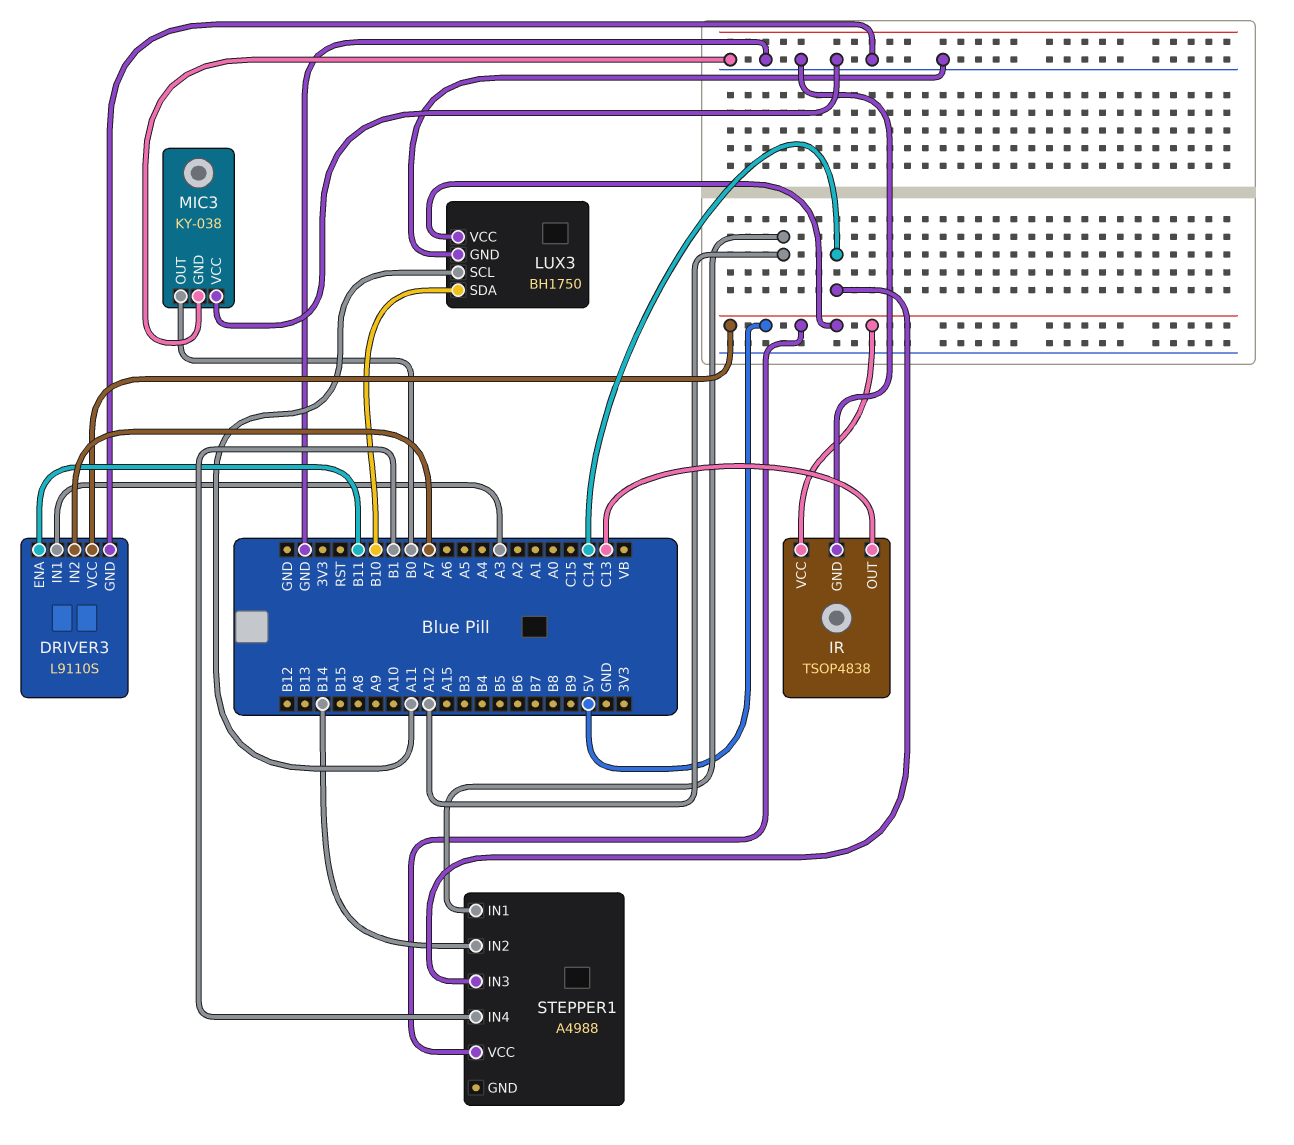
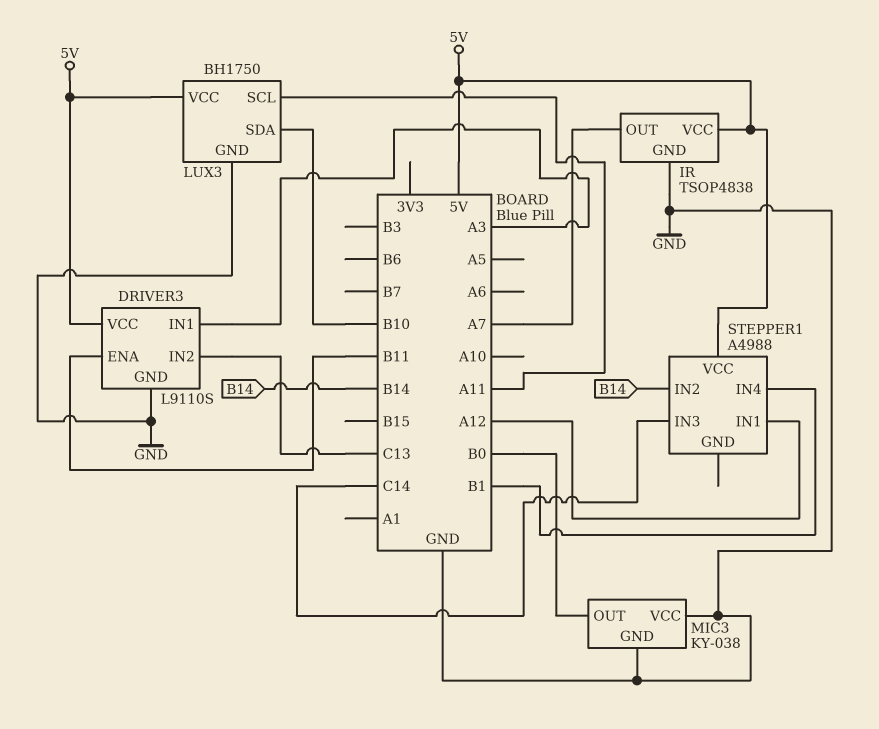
DRIVER3 pin IN2: A7 -> C13
IR pin OUT: C13 -> A7

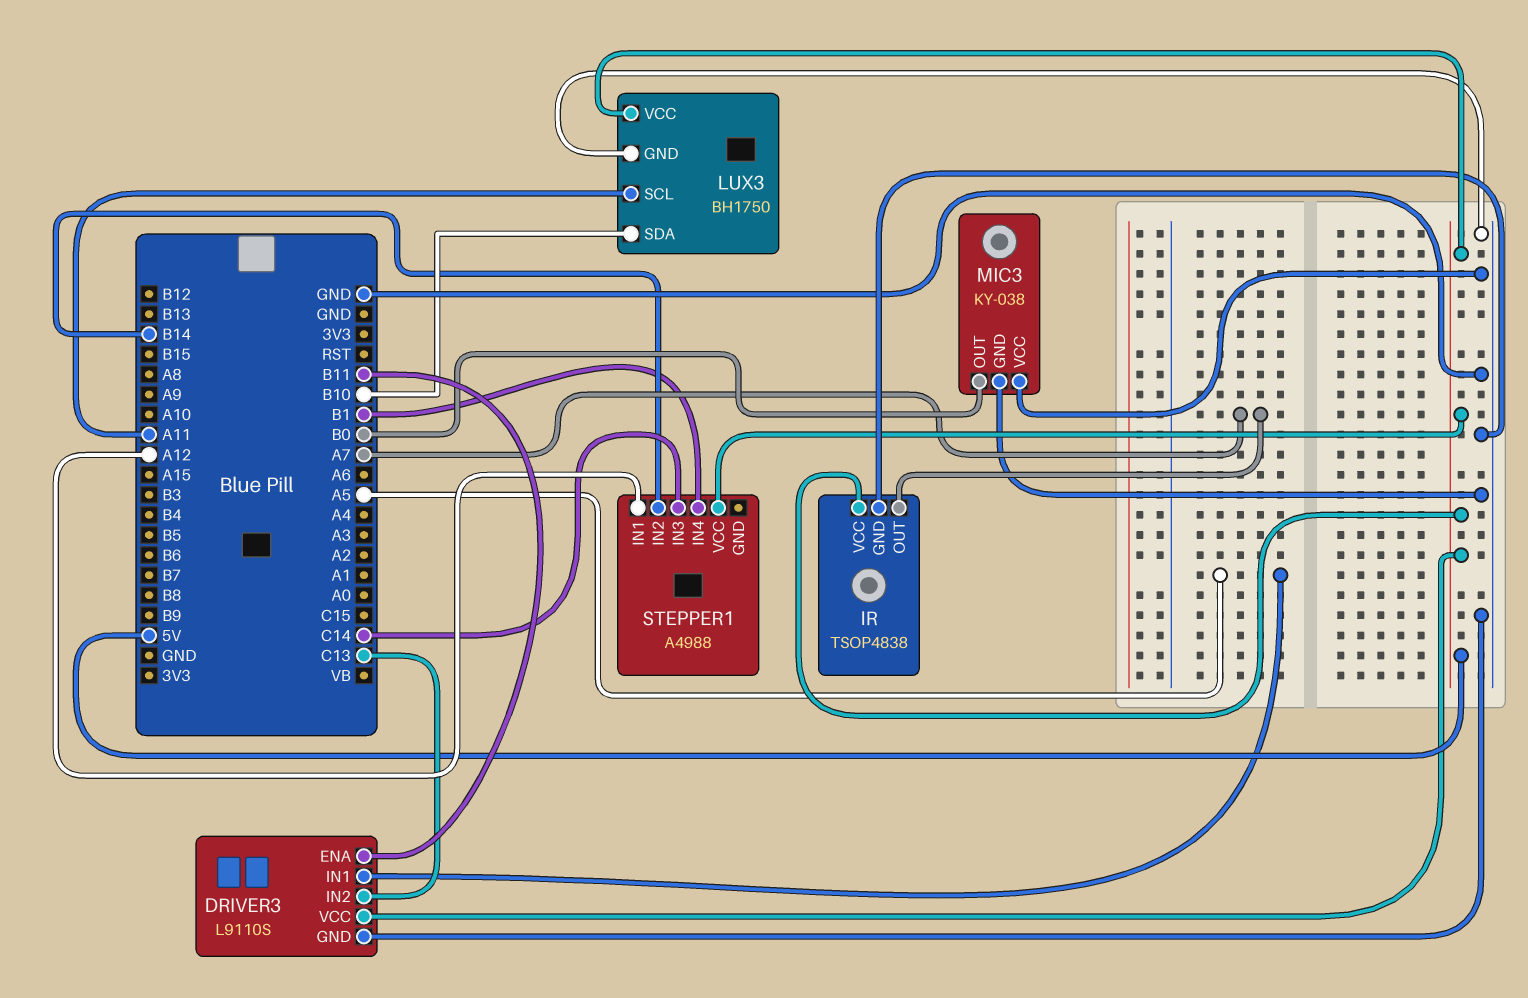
DRIVER3 pin IN1: A3 -> A5

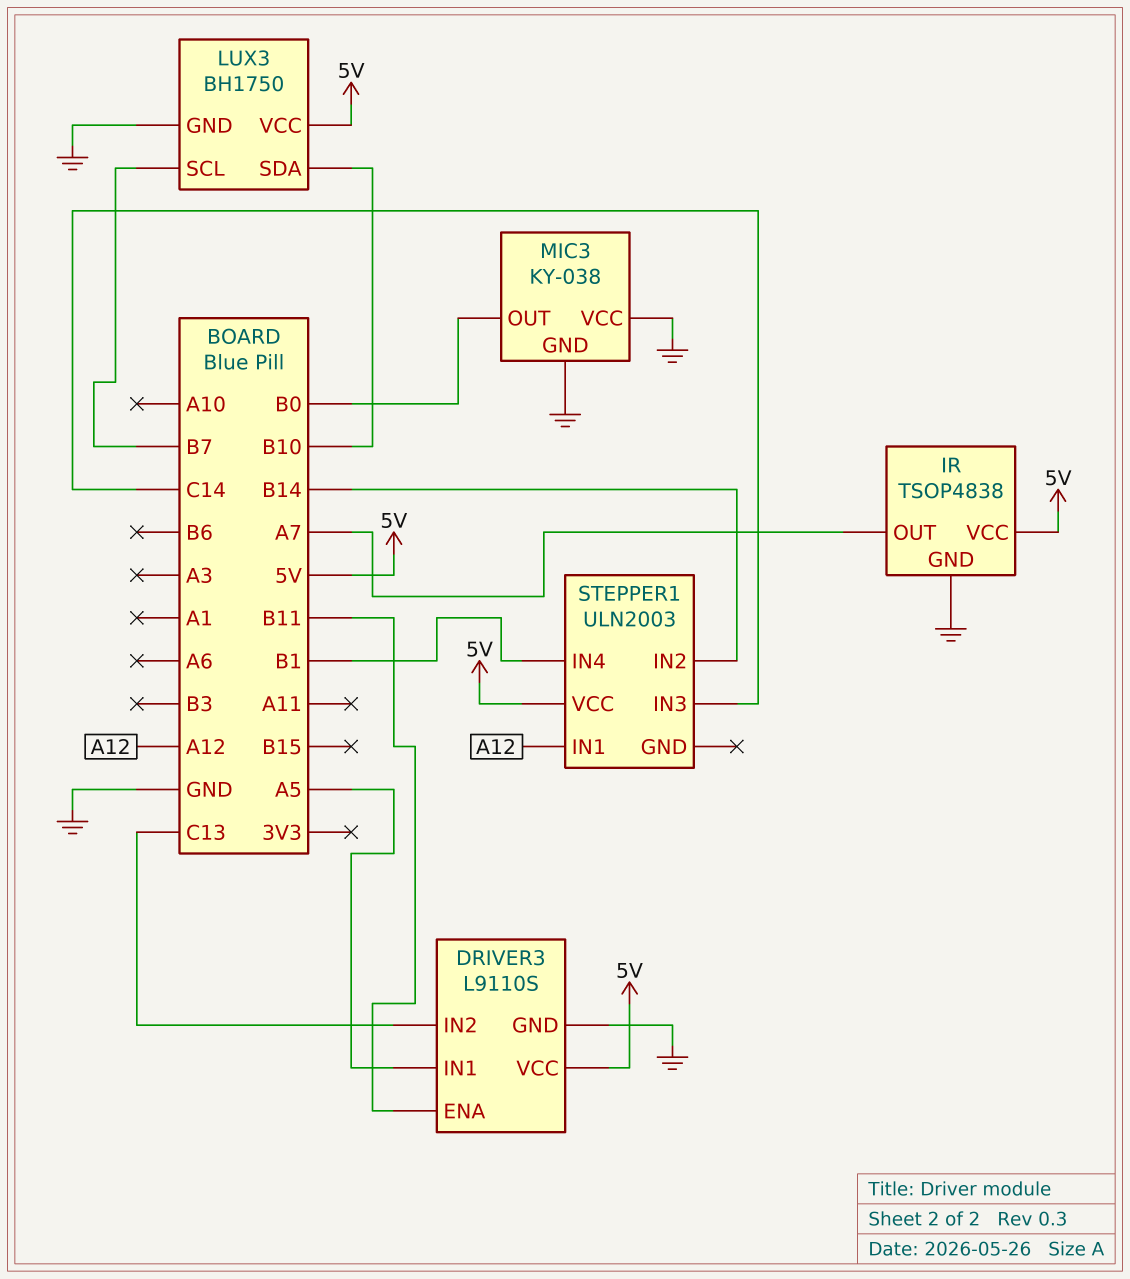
LUX3 pin SCL: A11 -> B7
STEPPER1: A4988 -> ULN2003

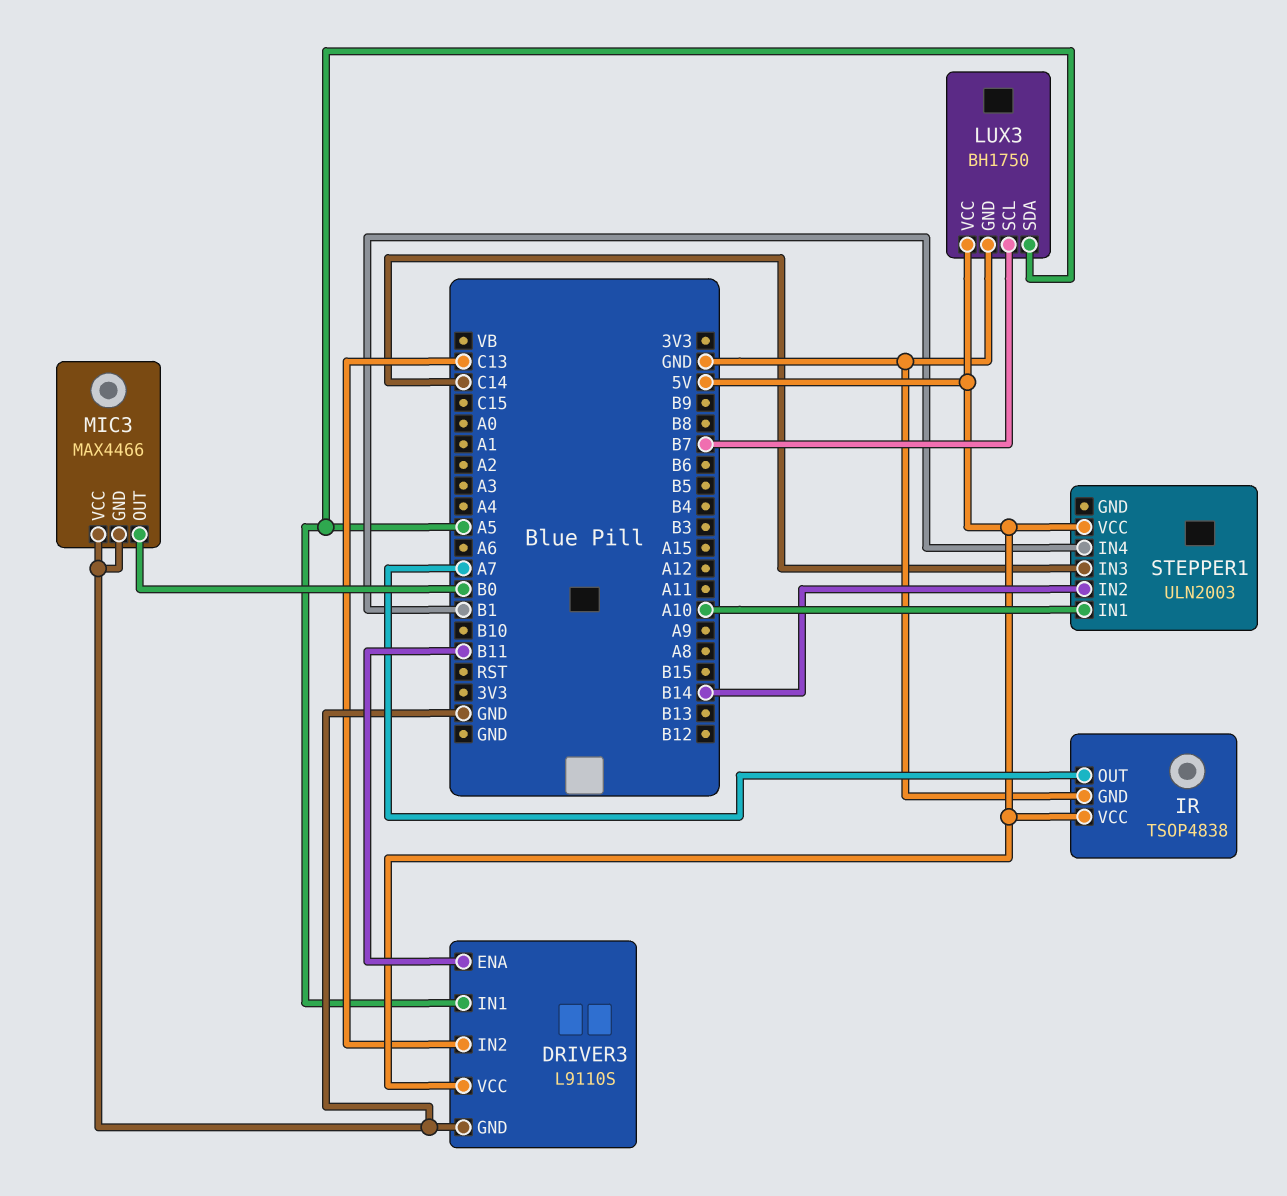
LUX3 pin SDA: B10 -> A5
MIC3: KY-038 -> MAX4466
STEPPER1 pin IN1: A12 -> A10

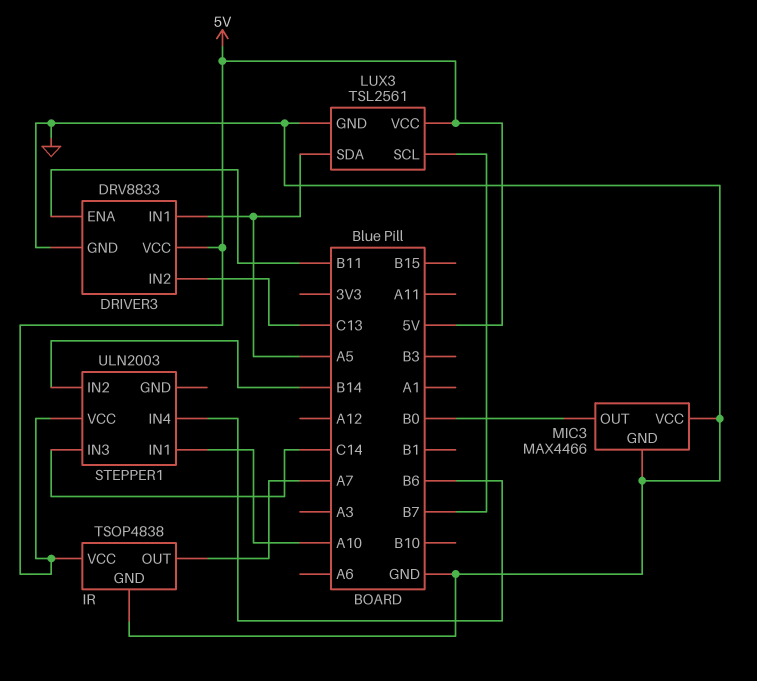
DRIVER3: L9110S -> DRV8833
LUX3: BH1750 -> TSL2561
STEPPER1 pin IN4: B1 -> B6

